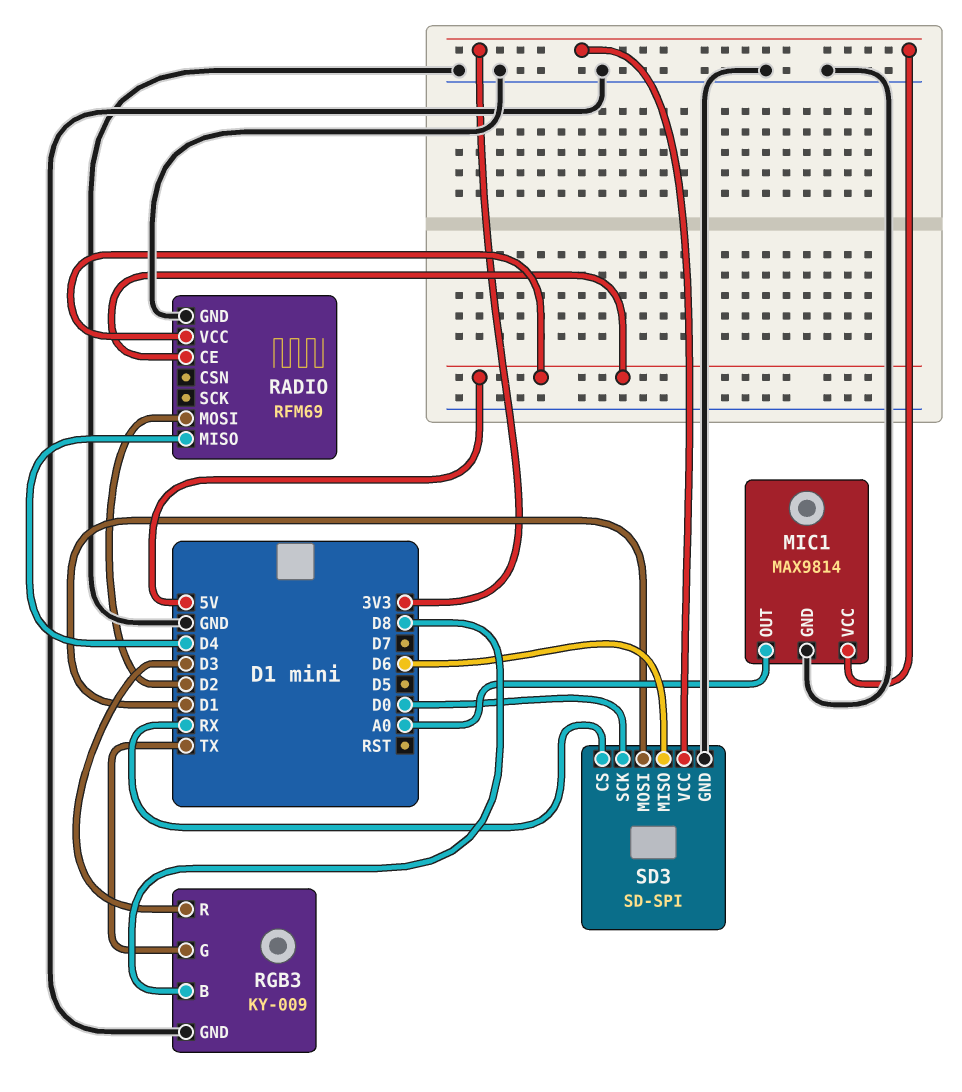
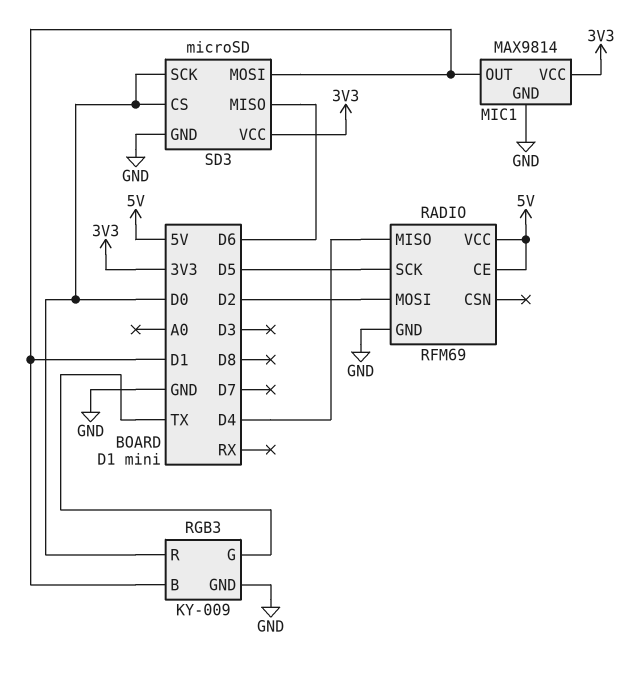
MIC1 pin OUT: A0 -> D1
RADIO pin SCK: none -> D5
RGB3 pin B: D8 -> D1
RGB3 pin R: D3 -> D0
SD3: SD-SPI -> microSD
SD3 pin CS: RX -> D0

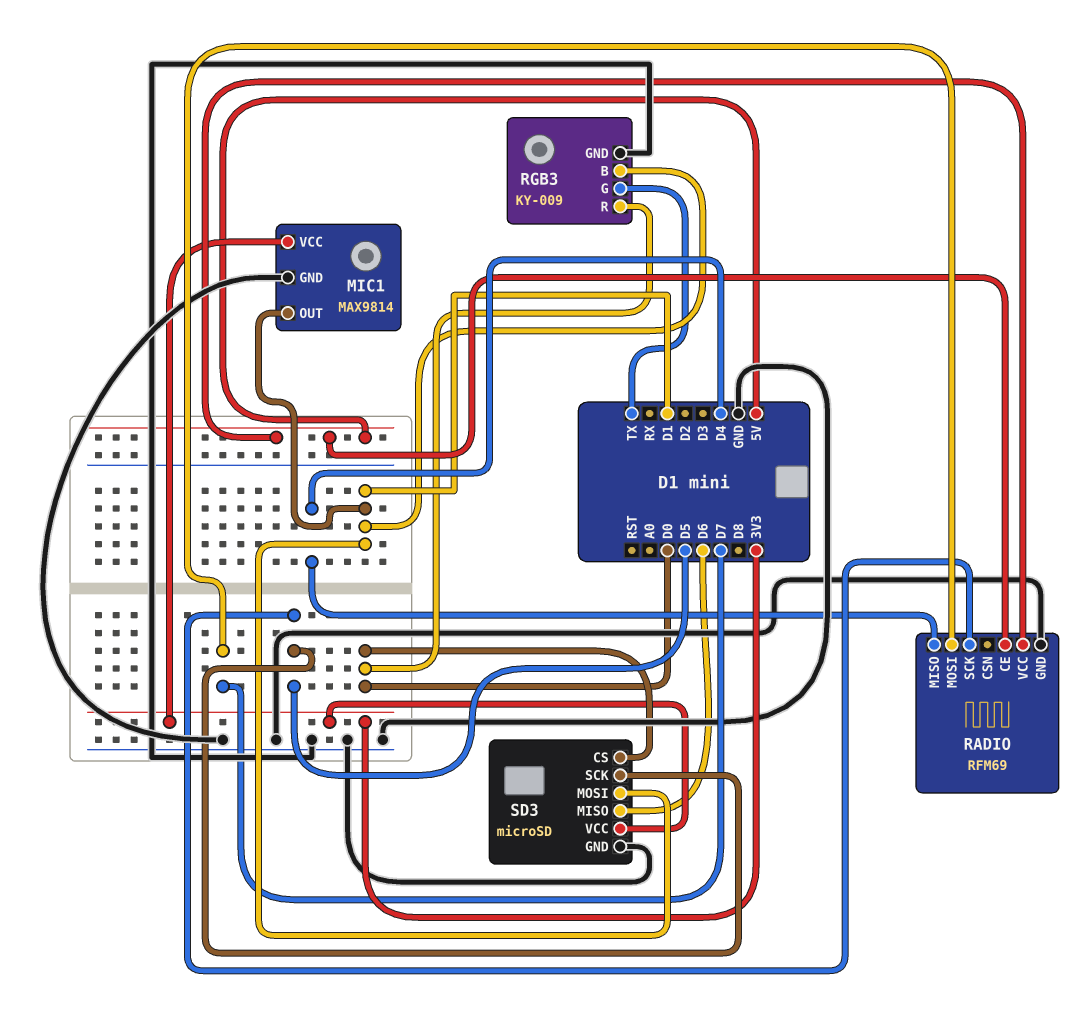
RADIO pin MOSI: D2 -> D7
SD3 pin SCK: D0 -> D5

